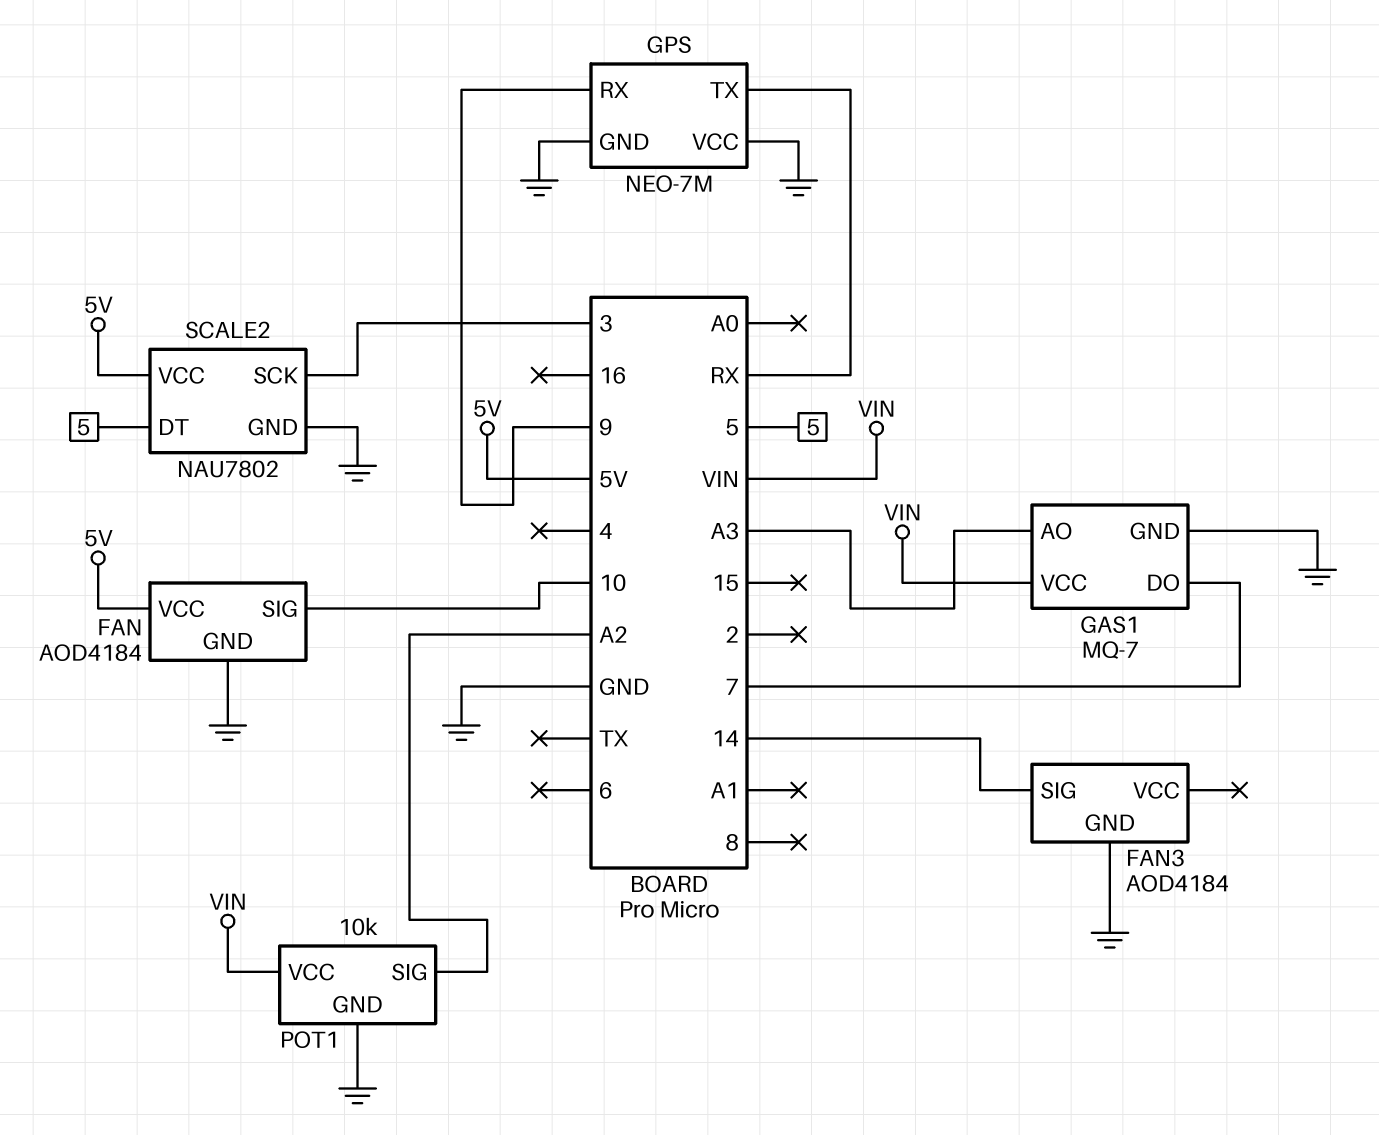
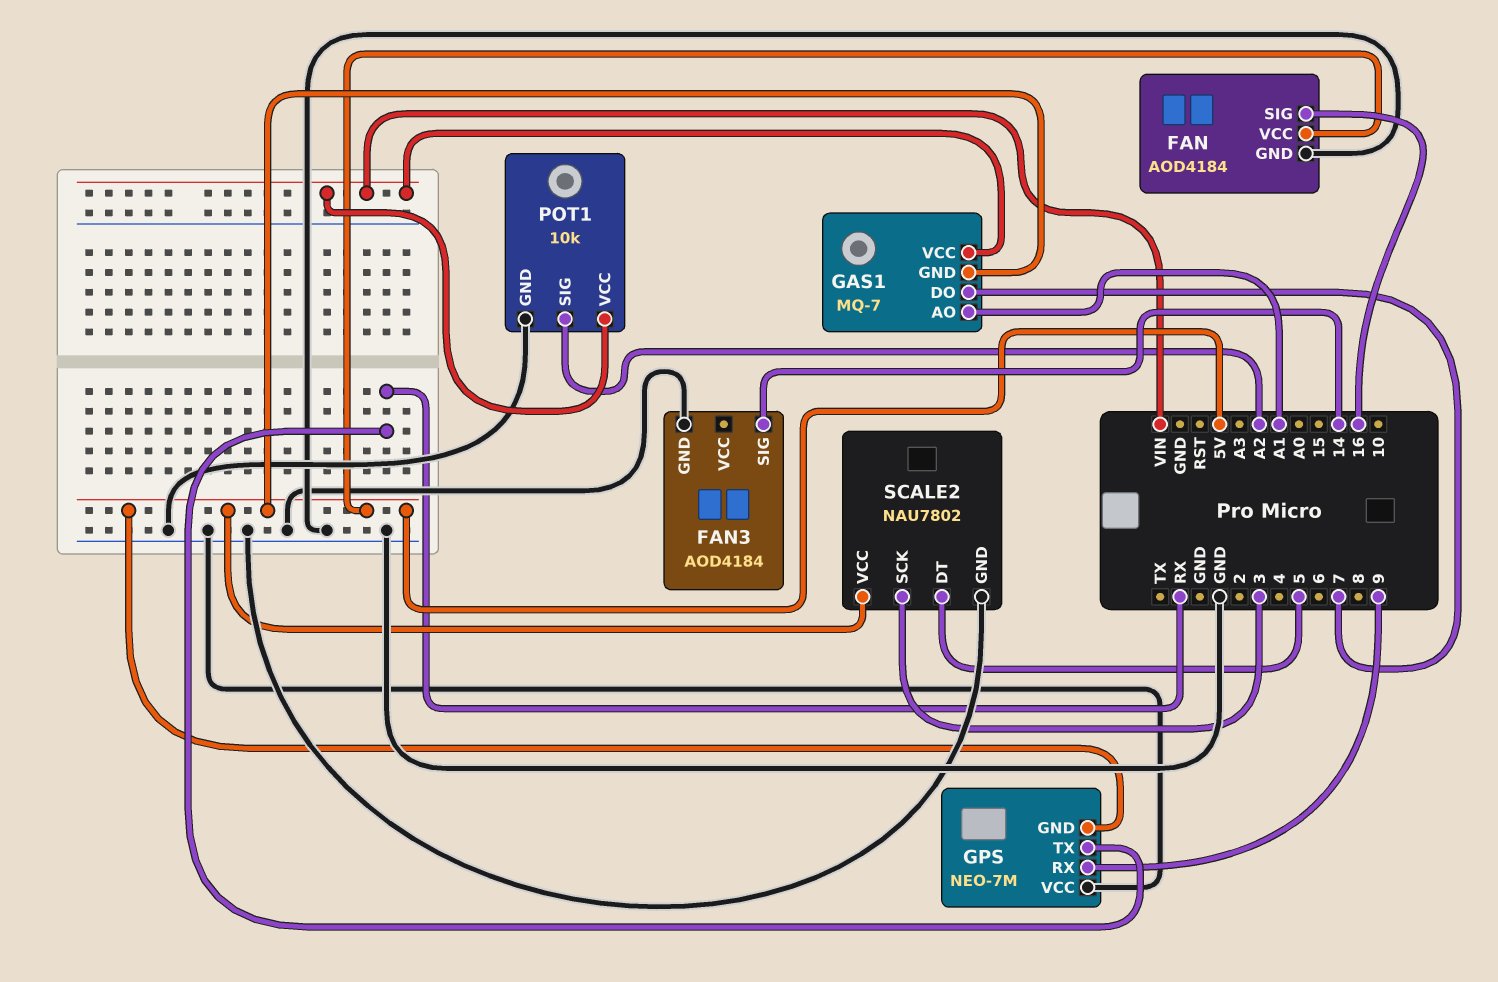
FAN pin SIG: 10 -> 16
GAS1 pin AO: A3 -> A1
GAS1 pin GND: GND -> 5V
GPS pin GND: GND -> 5V

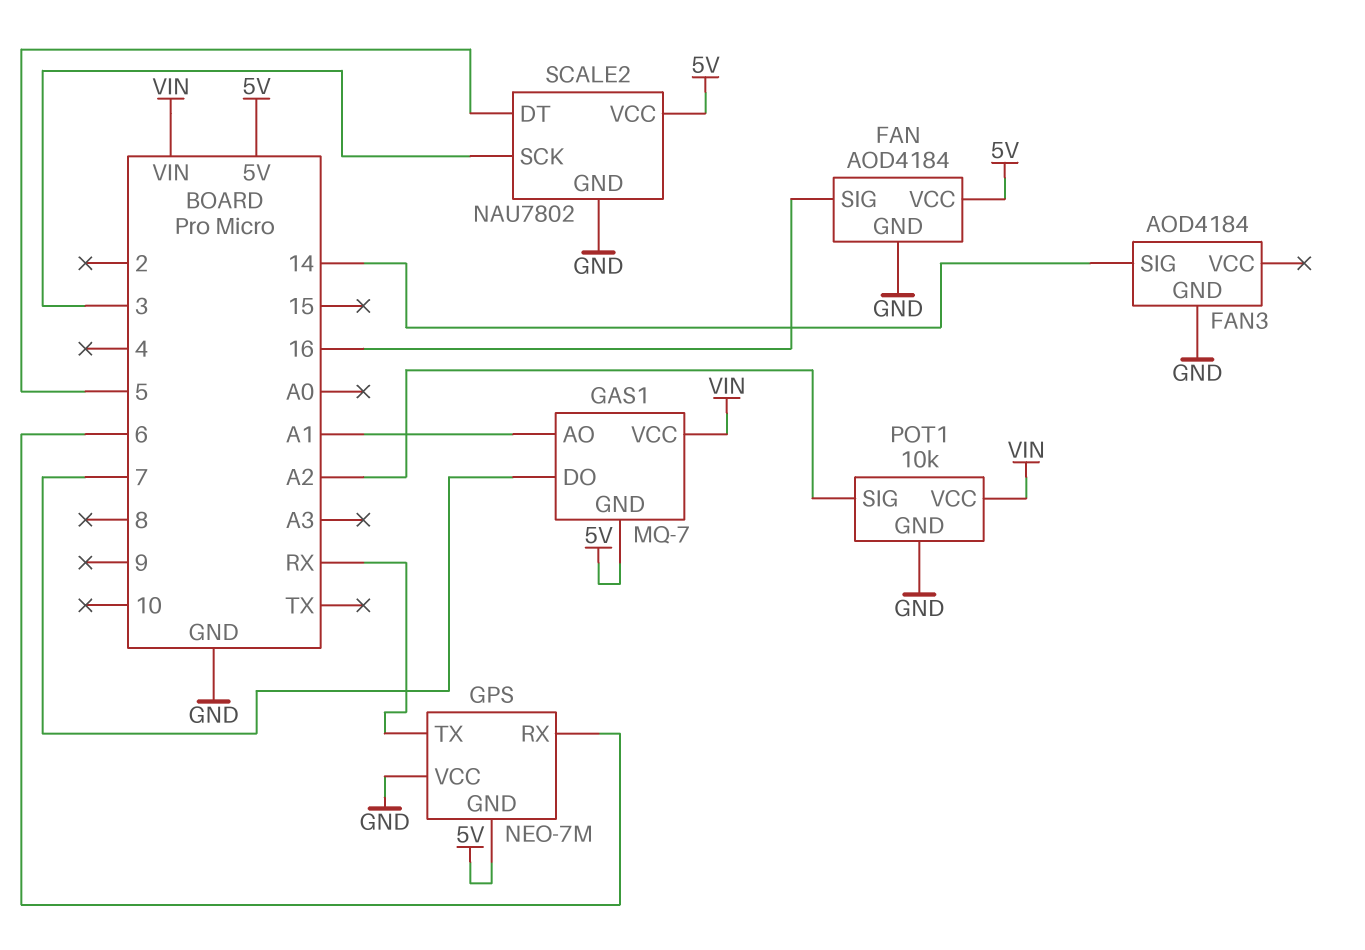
GPS pin RX: 9 -> 6

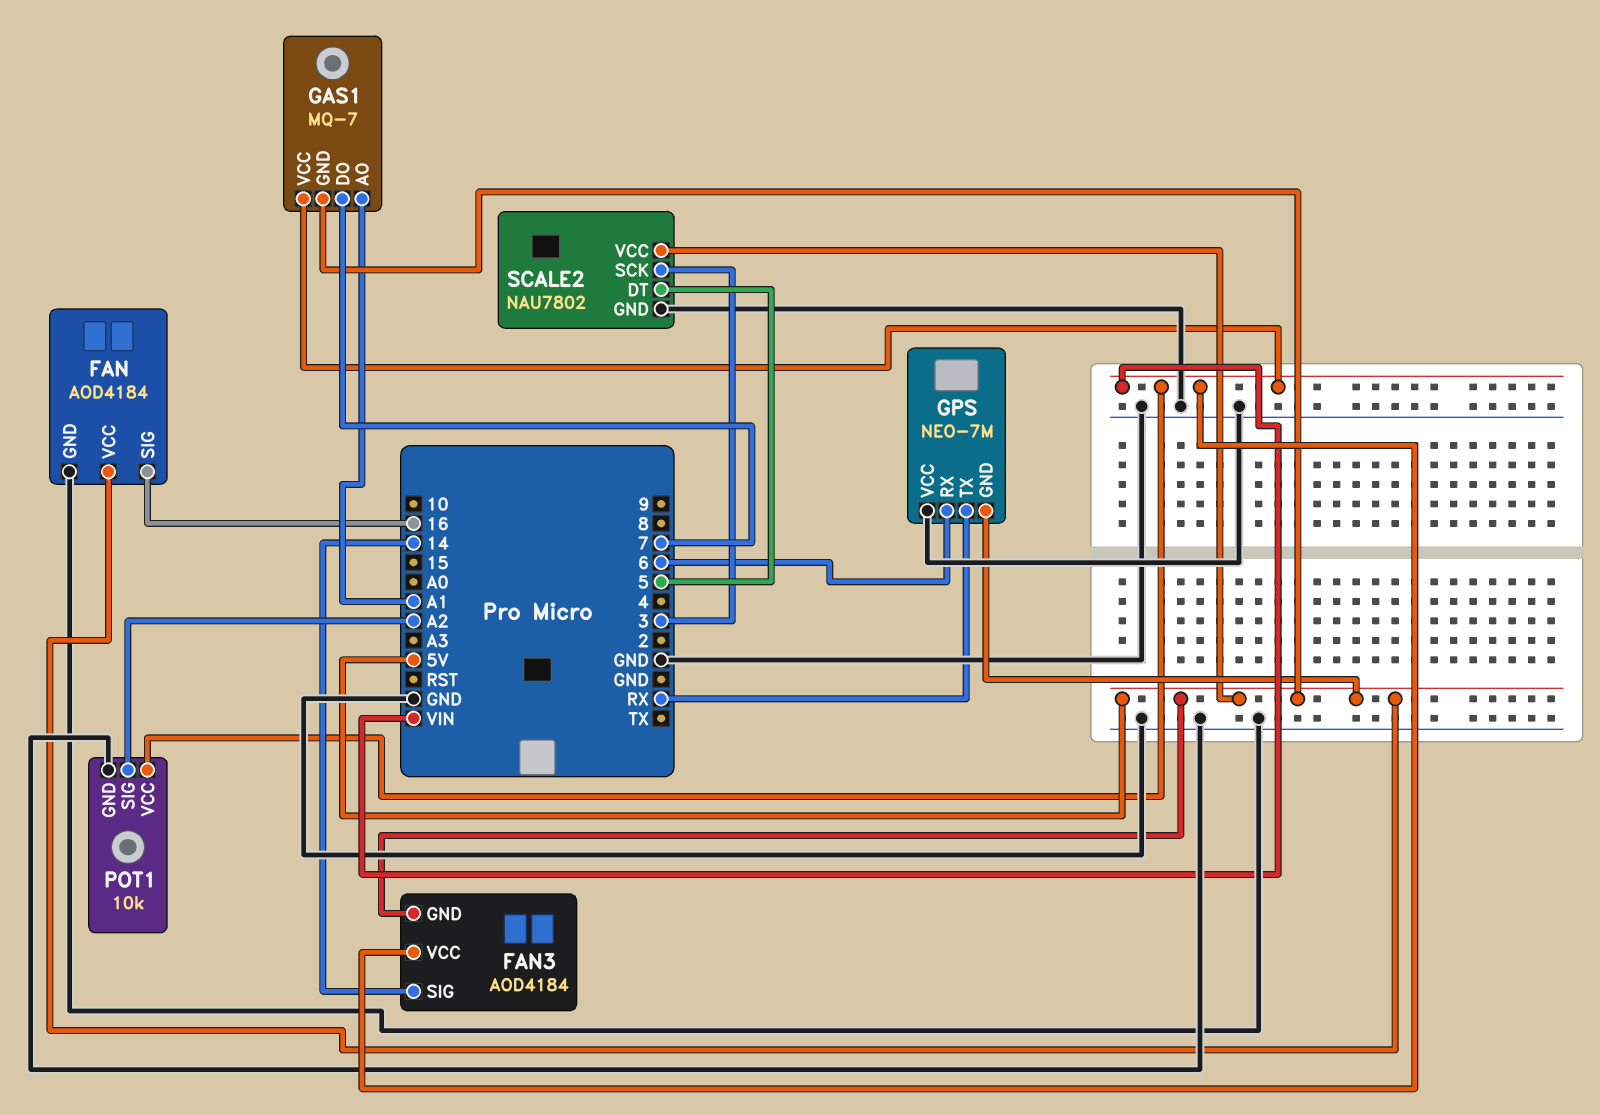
FAN3 pin GND: GND -> 5V
FAN3 pin VCC: none -> VIN

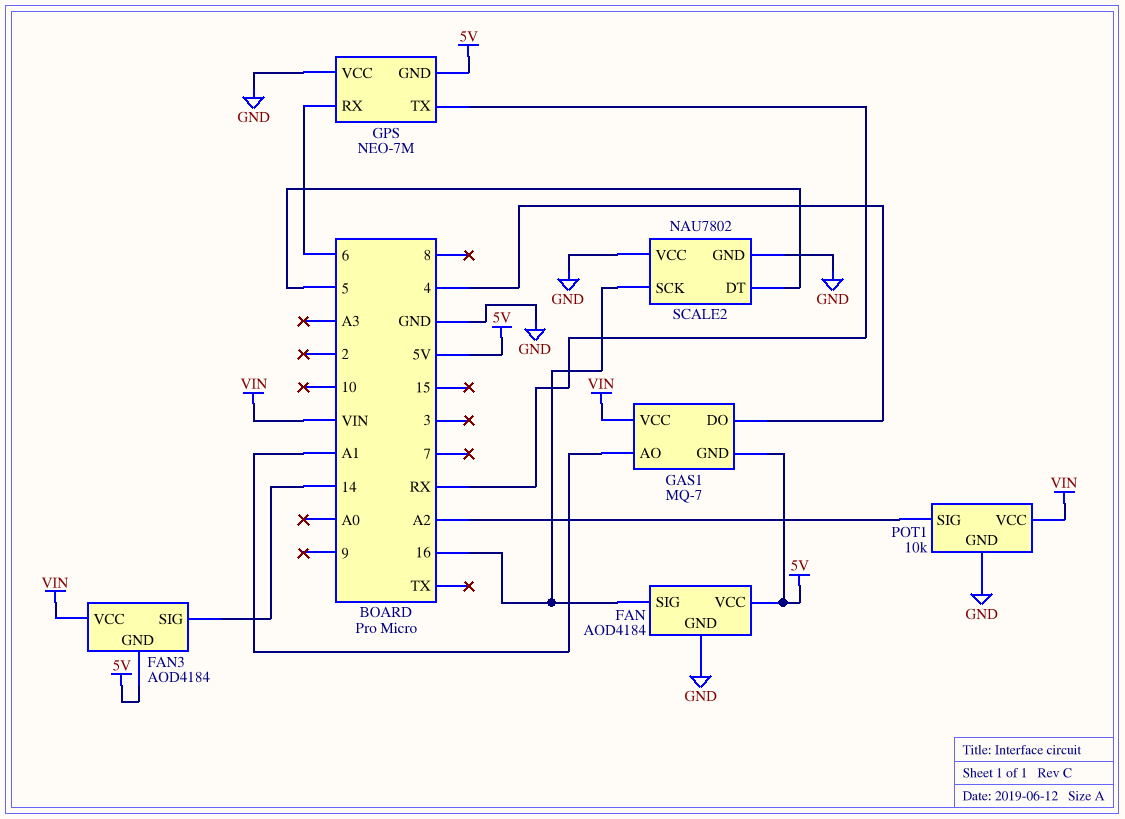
GAS1 pin DO: 7 -> 4
SCALE2 pin SCK: 3 -> 16
SCALE2 pin VCC: 5V -> GND

